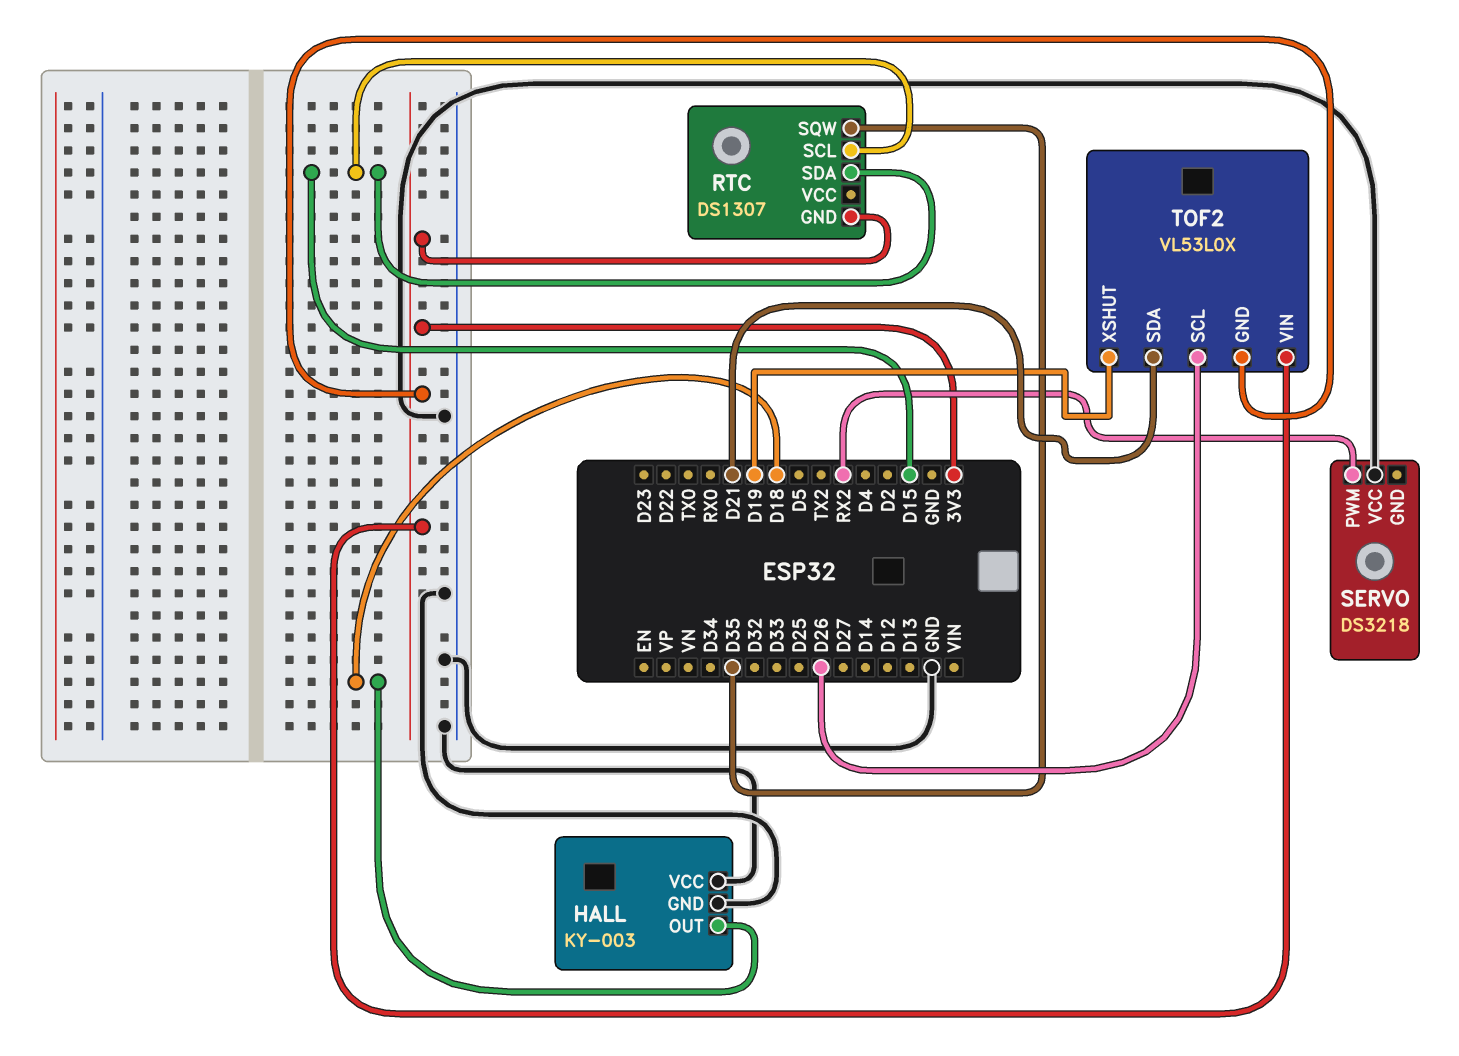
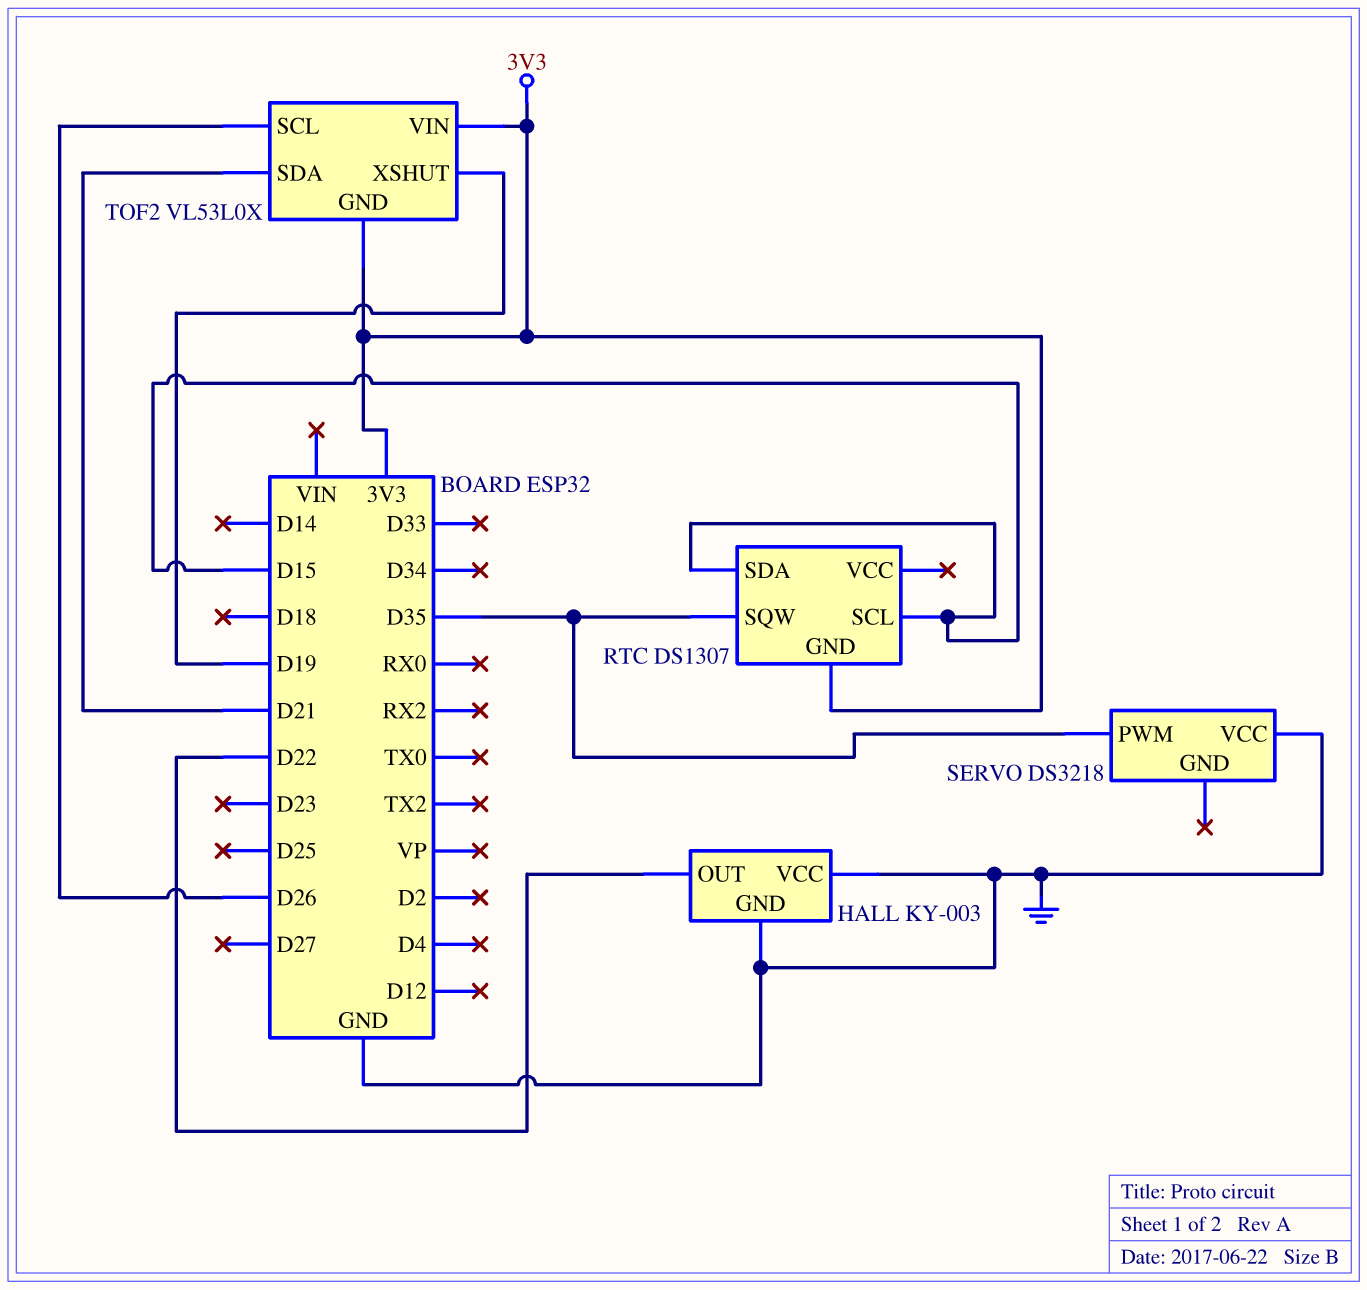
HALL pin OUT: D18 -> D22
SERVO pin PWM: RX2 -> D35

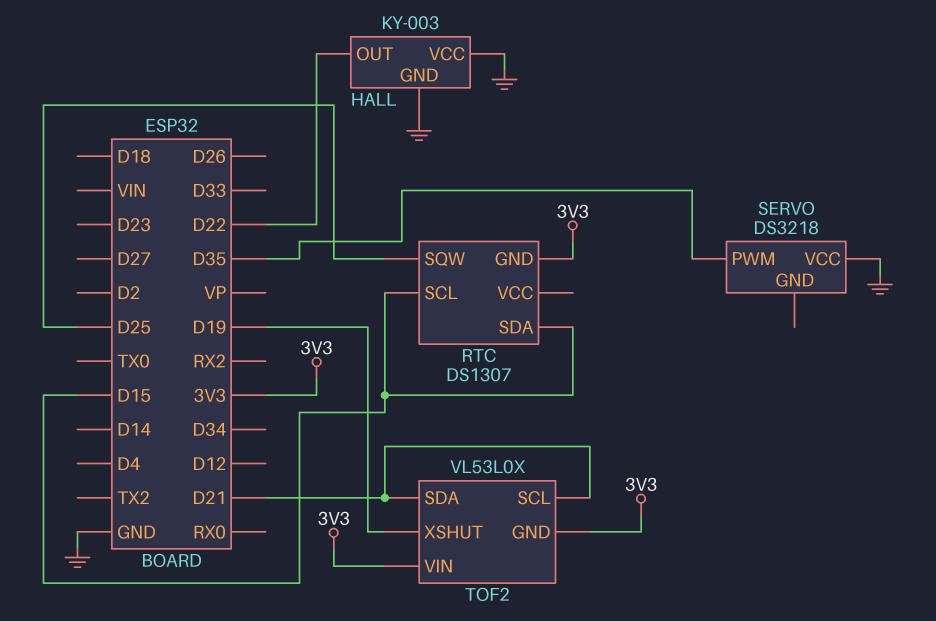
RTC pin SQW: D35 -> D25
TOF2 pin SCL: D26 -> D21

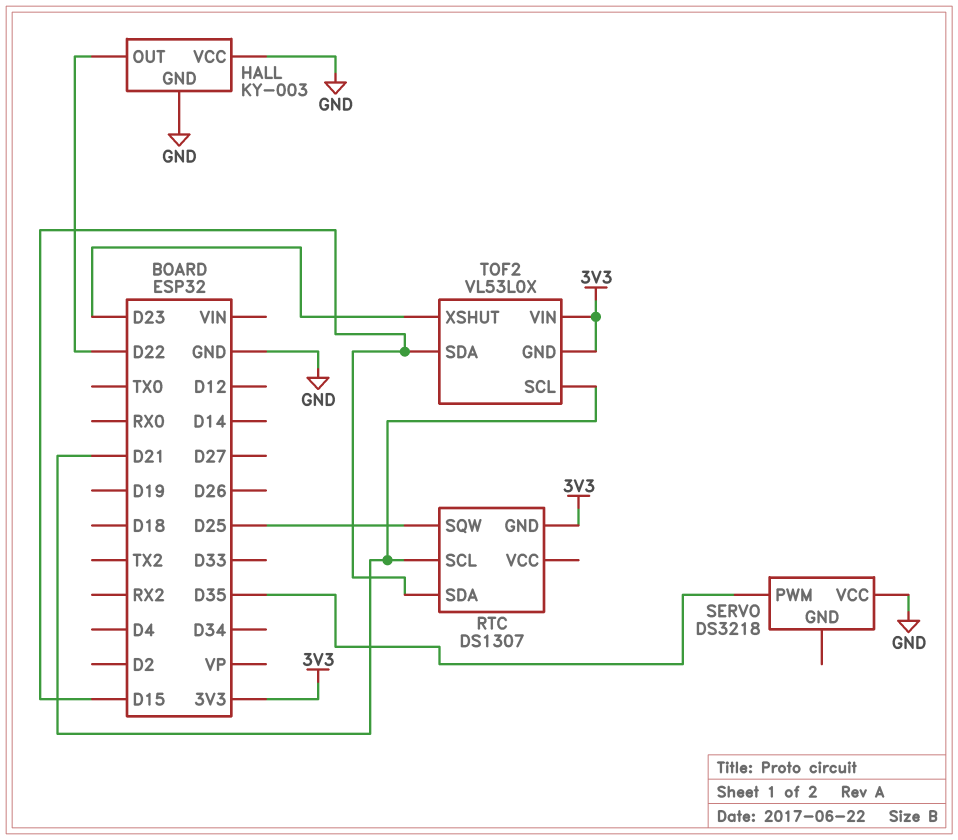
RTC pin SCL: D15 -> D21
TOF2 pin SDA: D21 -> D15
TOF2 pin XSHUT: D19 -> D23

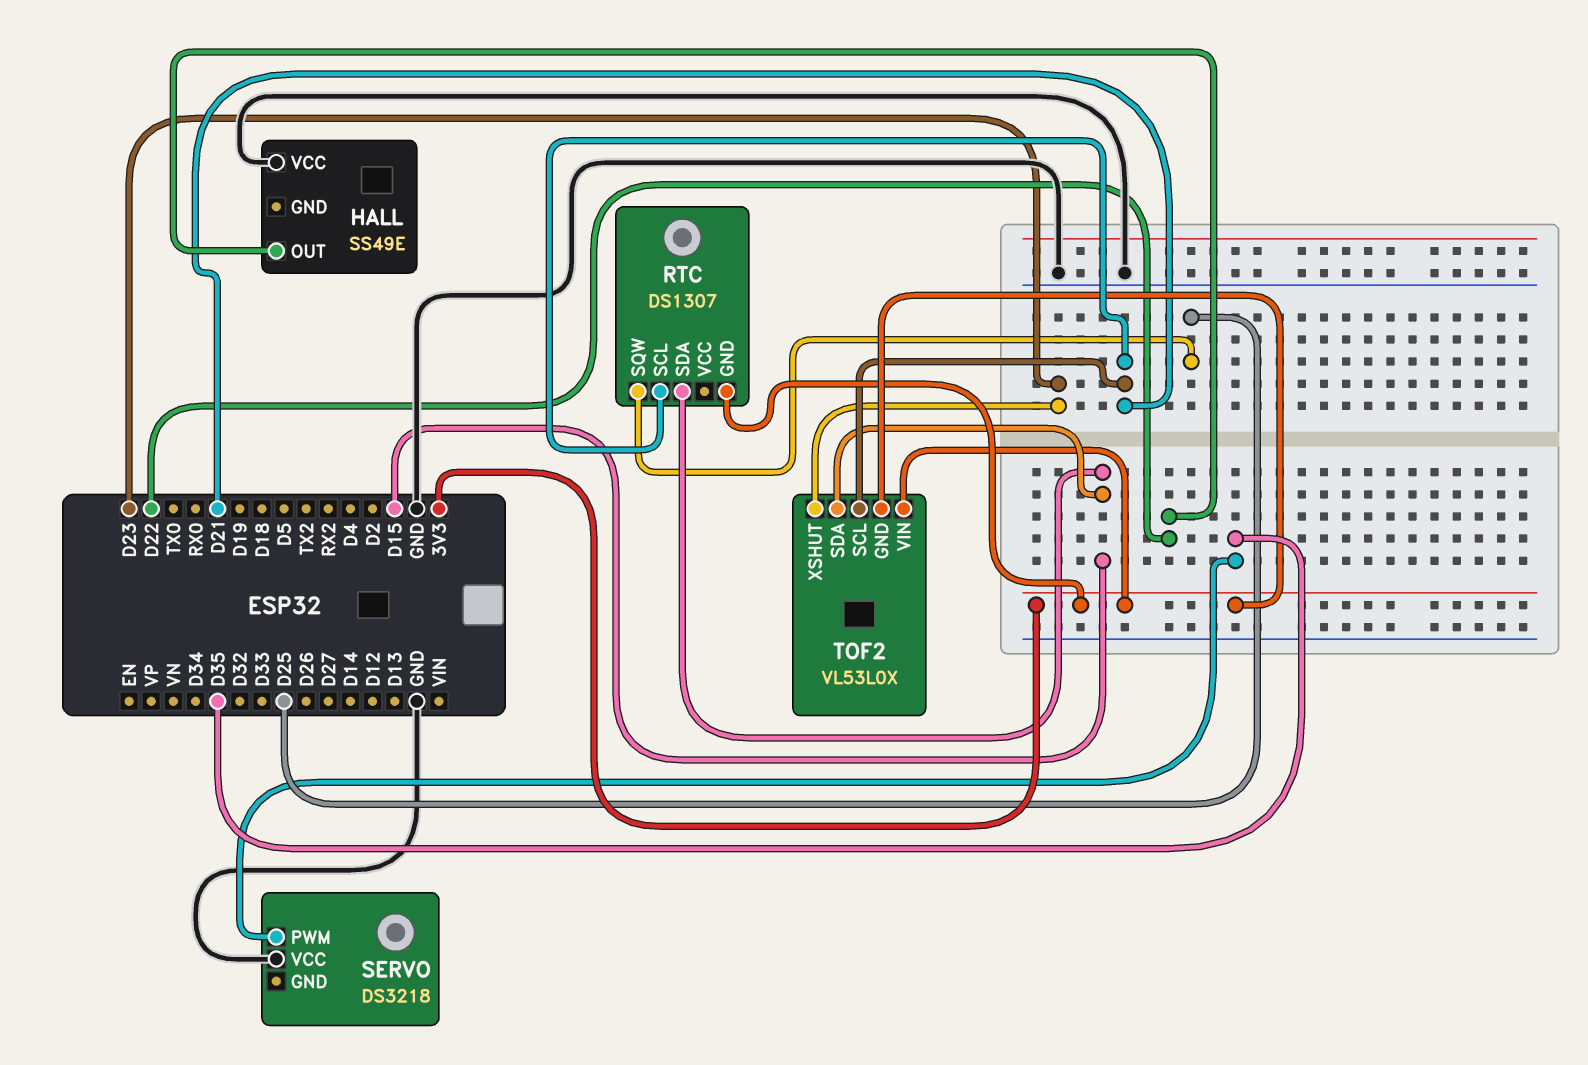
HALL: KY-003 -> SS49E
HALL pin GND: GND -> none

